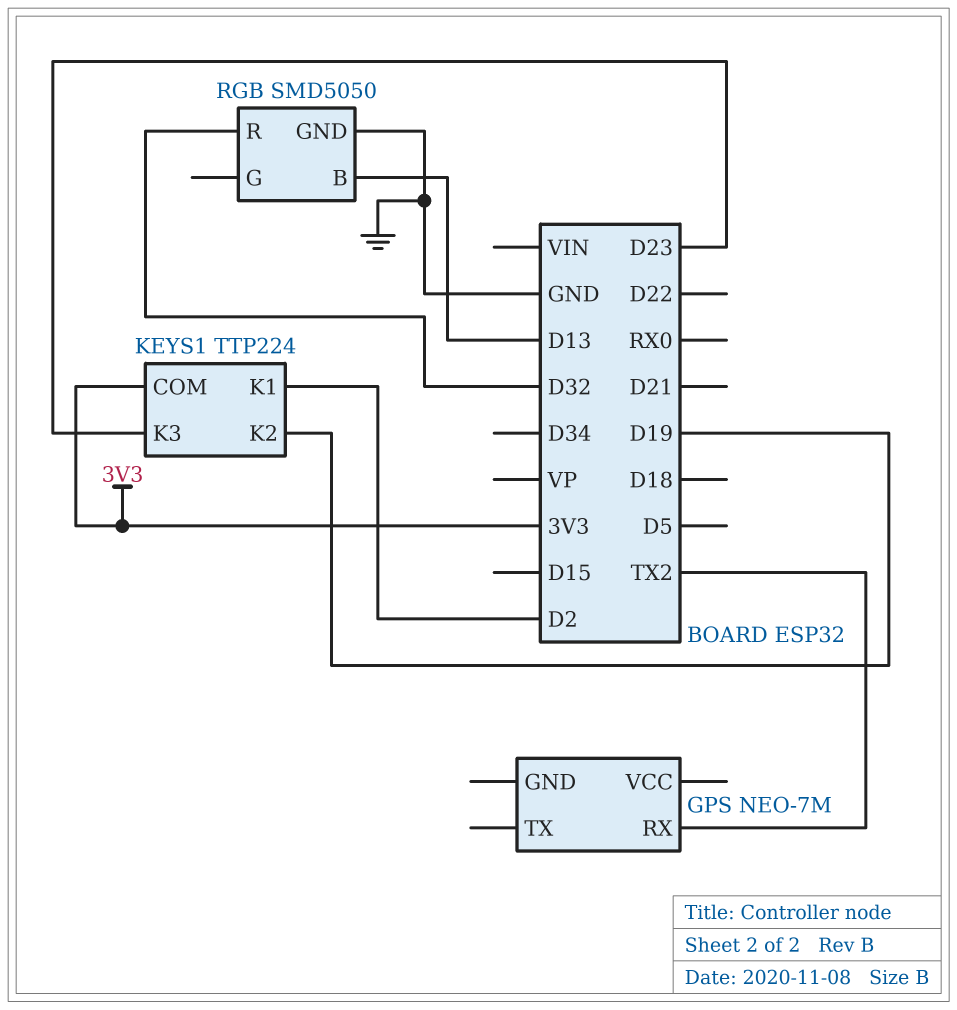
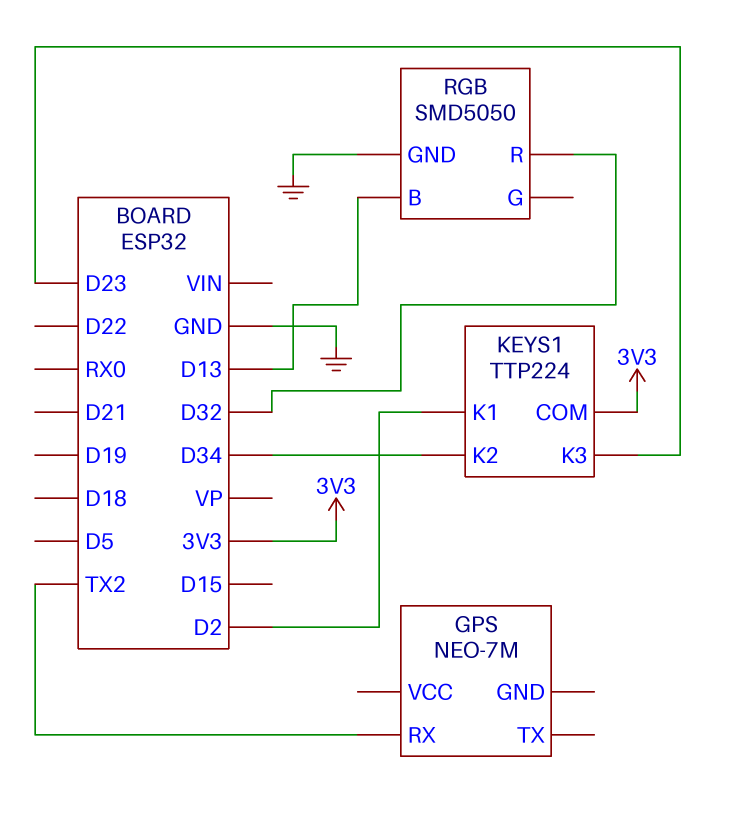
KEYS1 pin K2: D19 -> D34

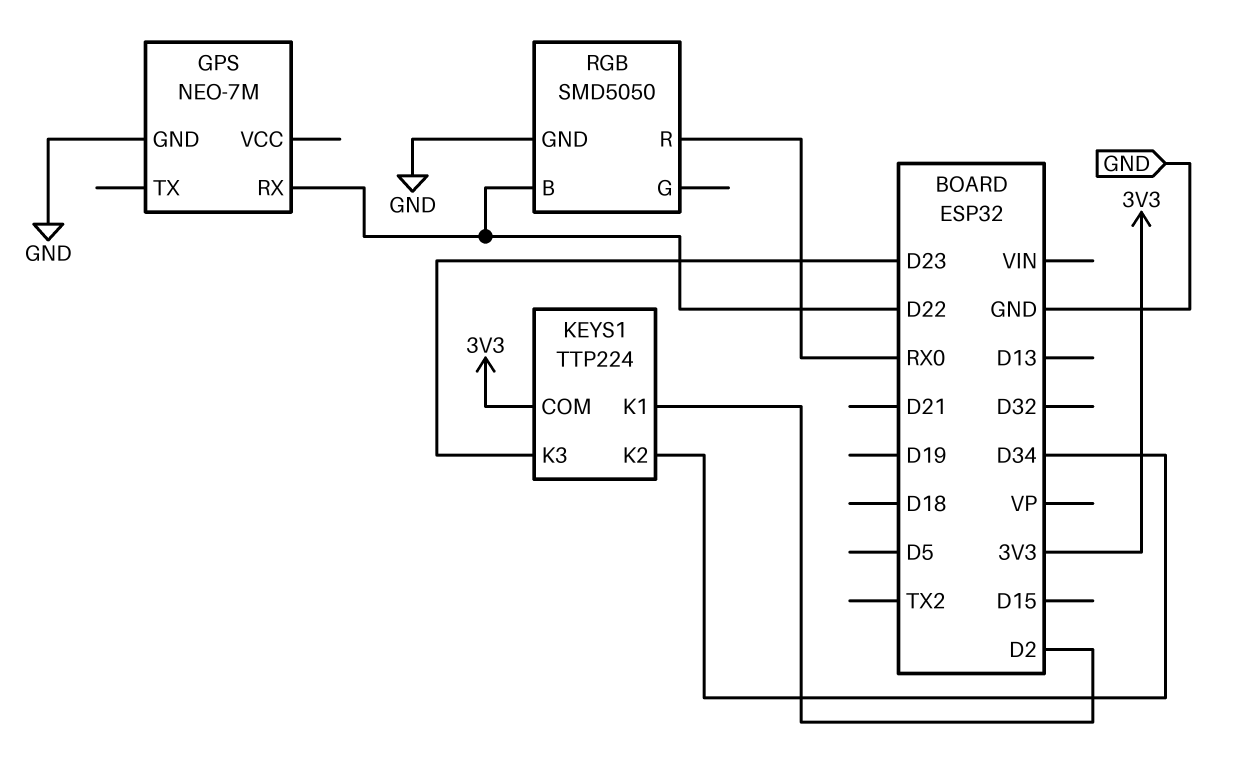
GPS pin GND: none -> GND
GPS pin RX: TX2 -> D22
RGB pin B: D13 -> D22
RGB pin R: D32 -> RX0

